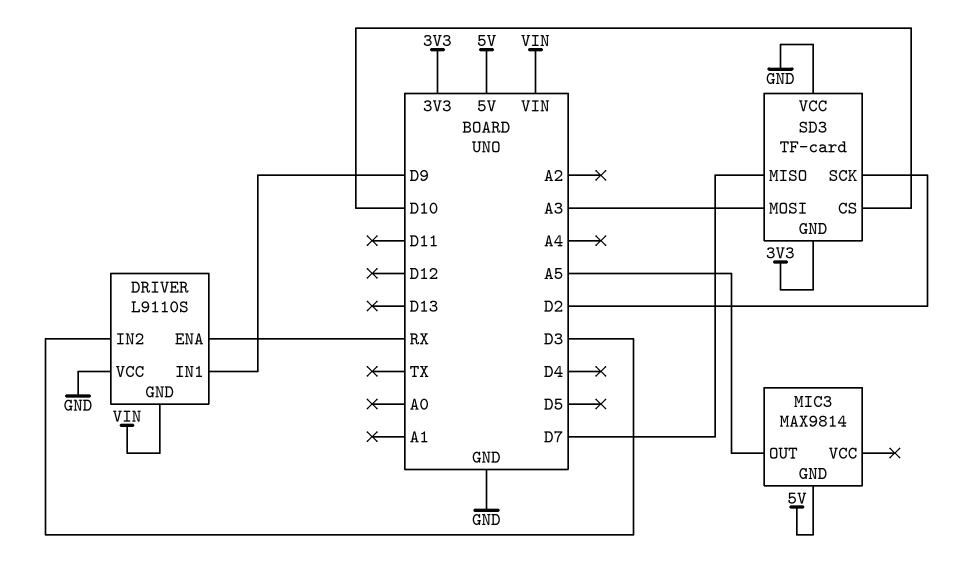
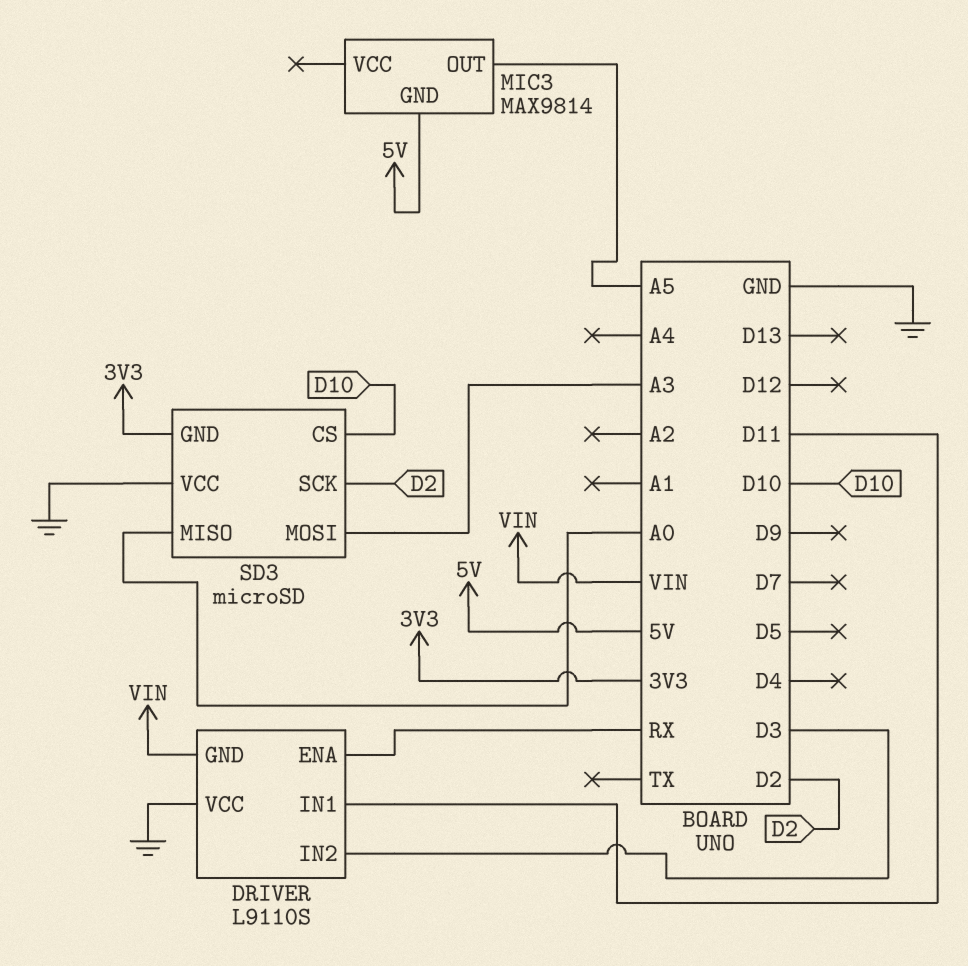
DRIVER pin IN1: D9 -> D11
SD3: TF-card -> microSD
SD3 pin MISO: D7 -> A0

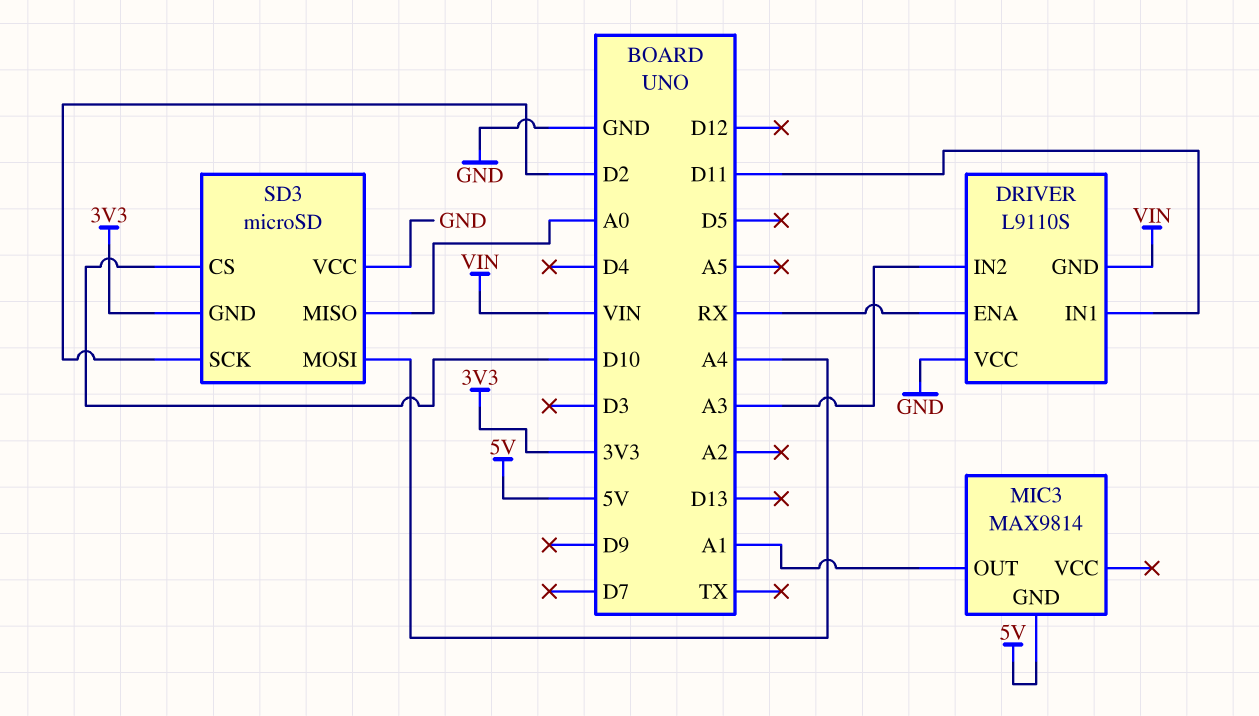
DRIVER pin IN2: D3 -> A3
MIC3 pin OUT: A5 -> A1
SD3 pin MOSI: A3 -> A4

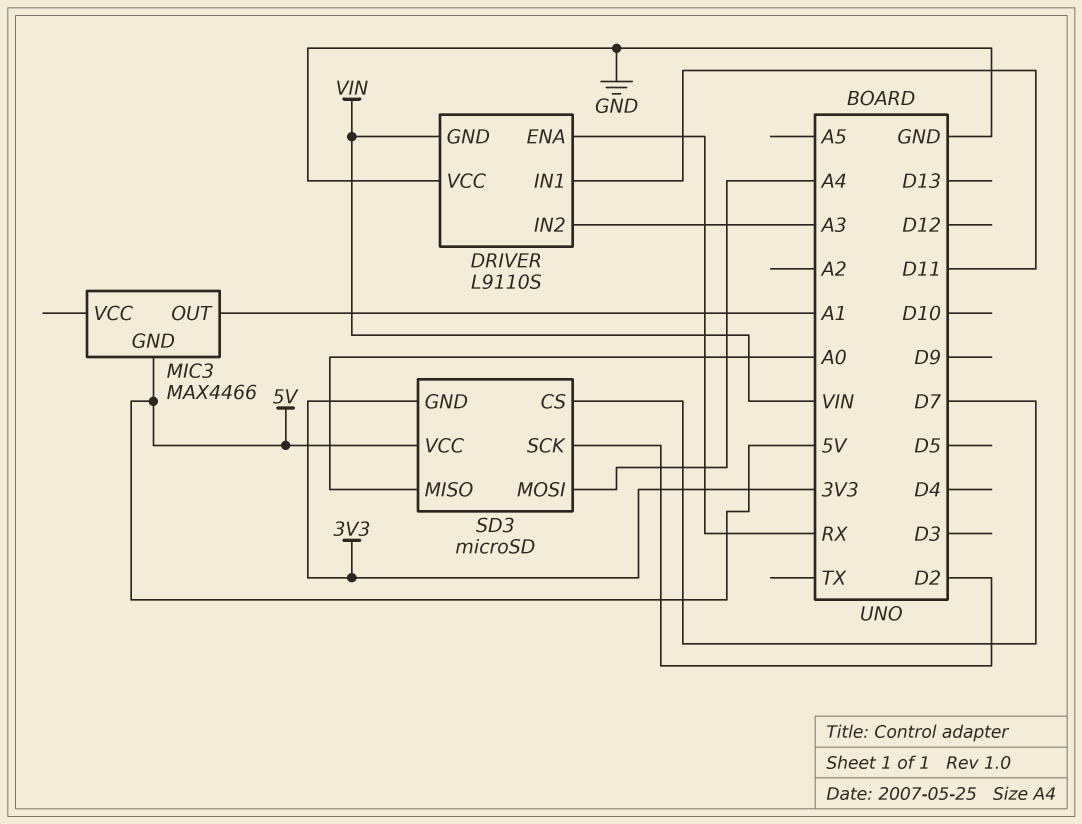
MIC3: MAX9814 -> MAX4466
SD3 pin CS: D10 -> D7
SD3 pin VCC: GND -> 5V

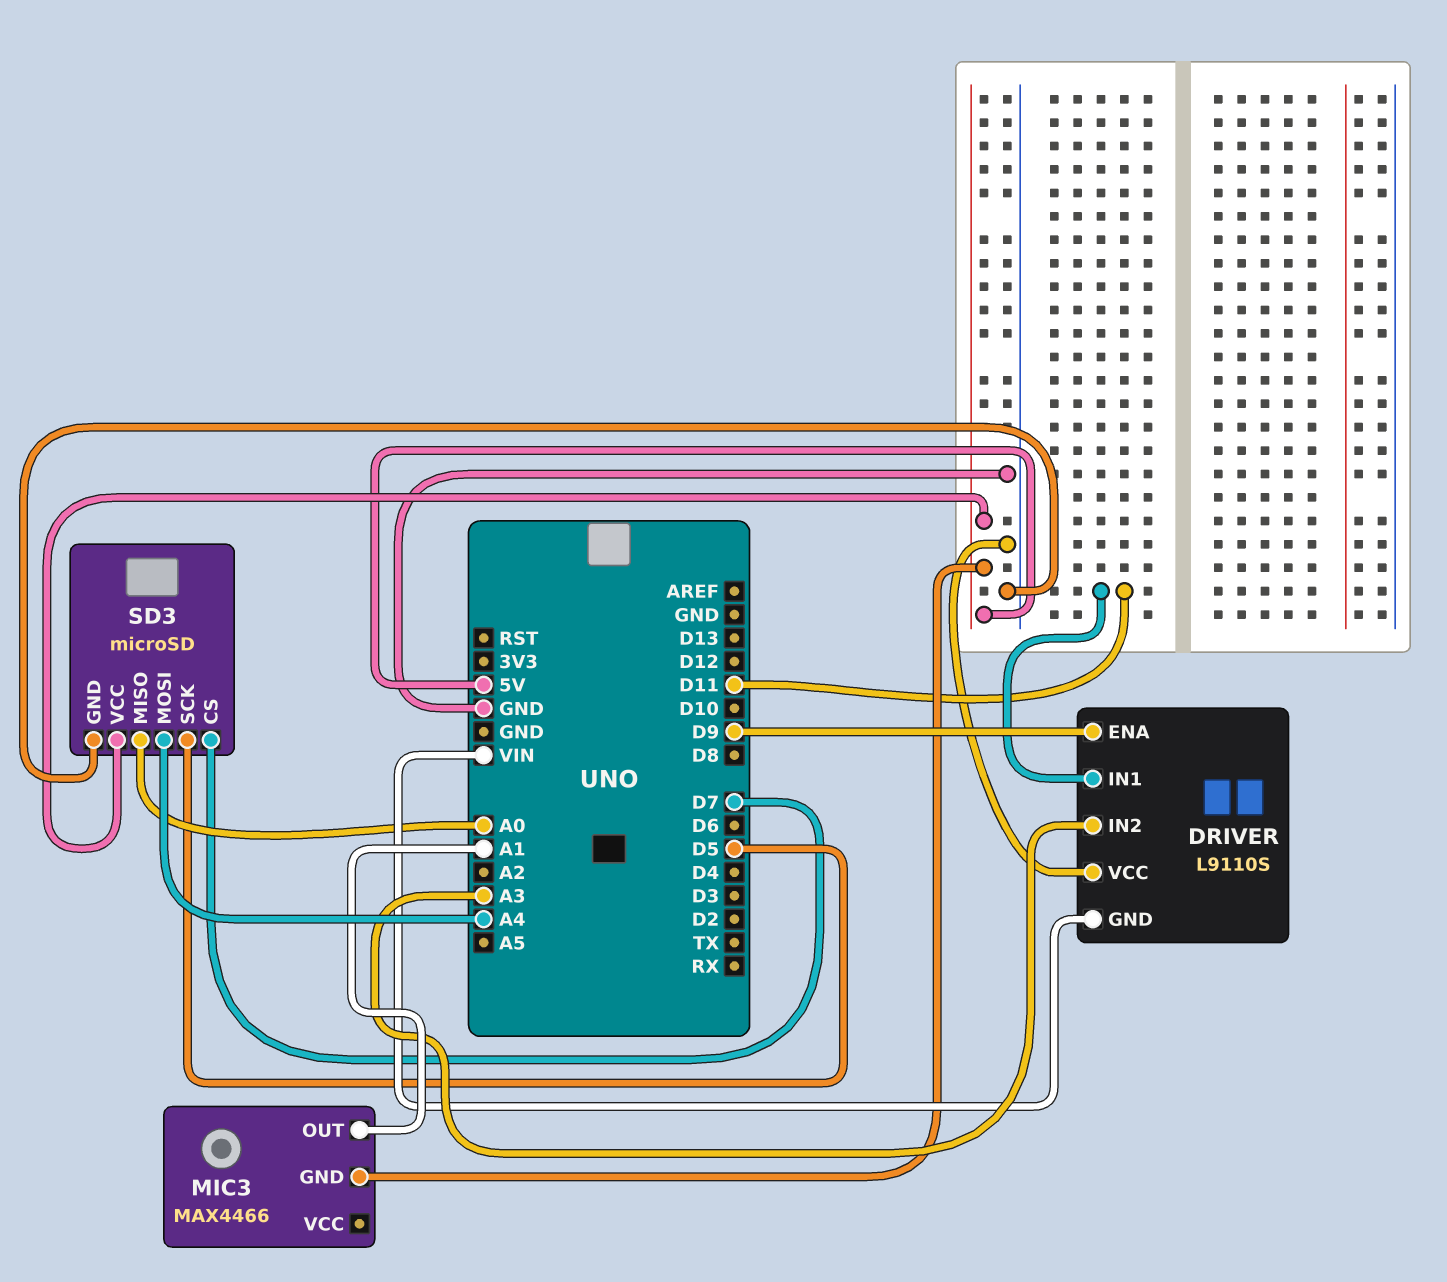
DRIVER pin ENA: RX -> D9
SD3 pin GND: 3V3 -> GND
SD3 pin SCK: D2 -> D5

